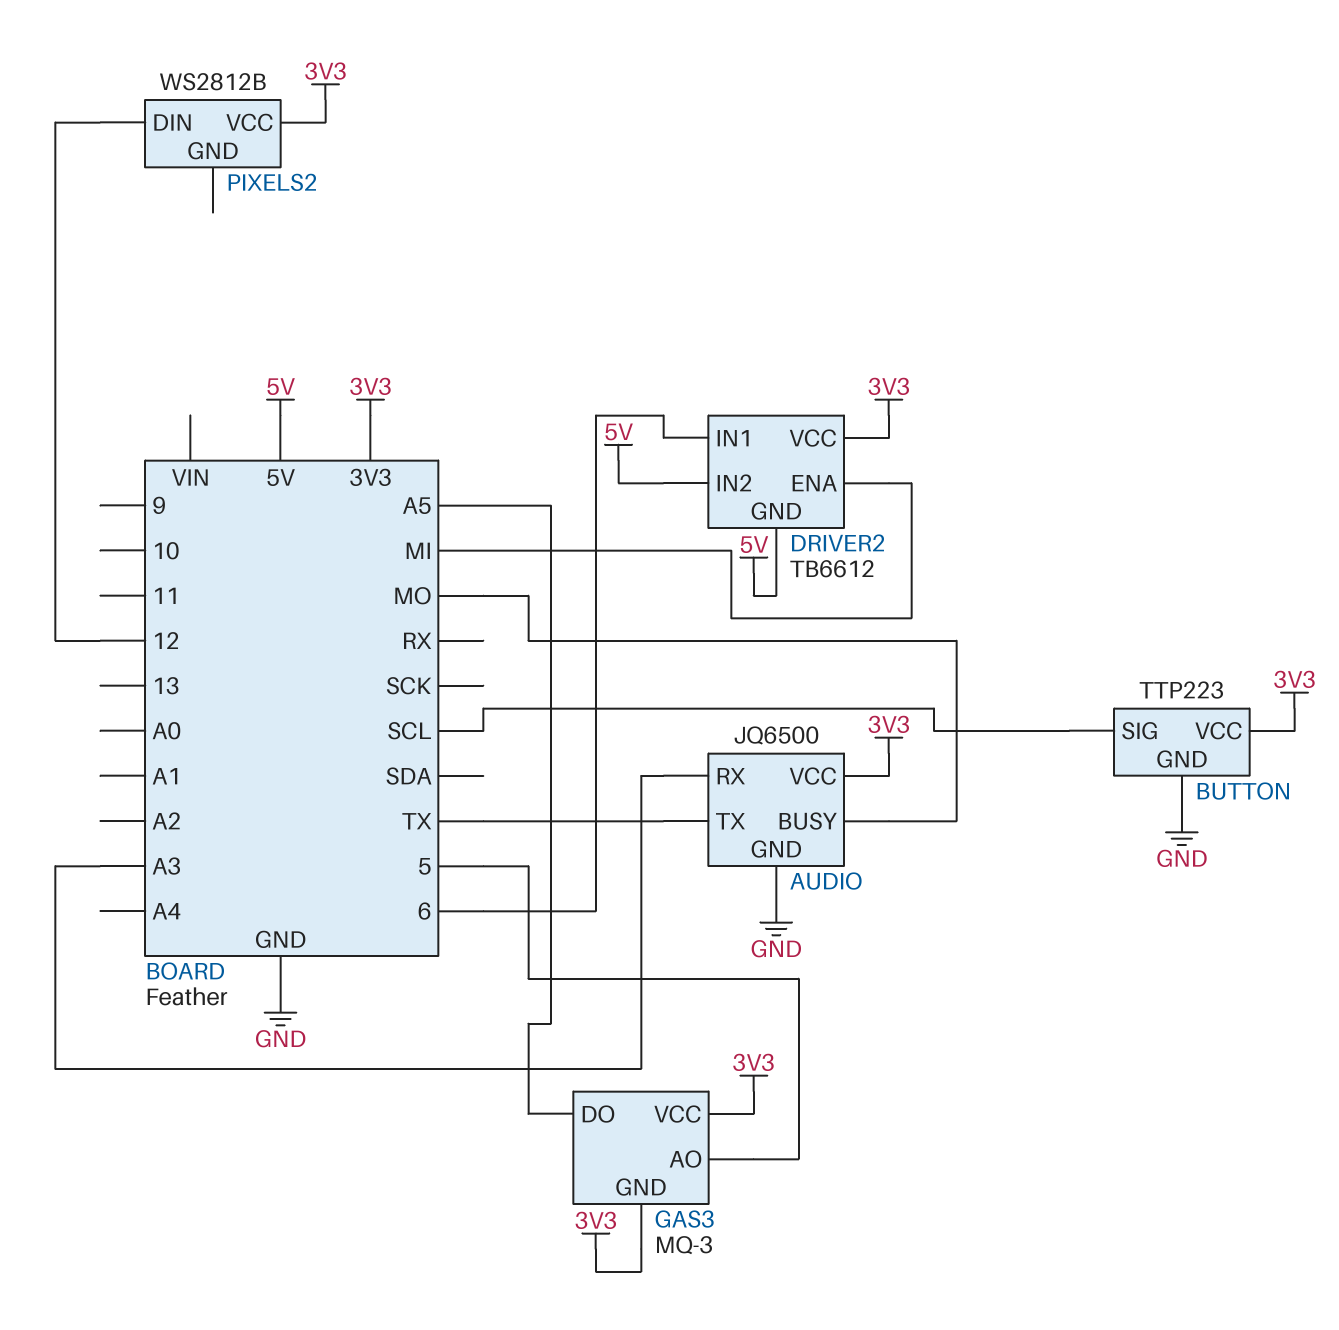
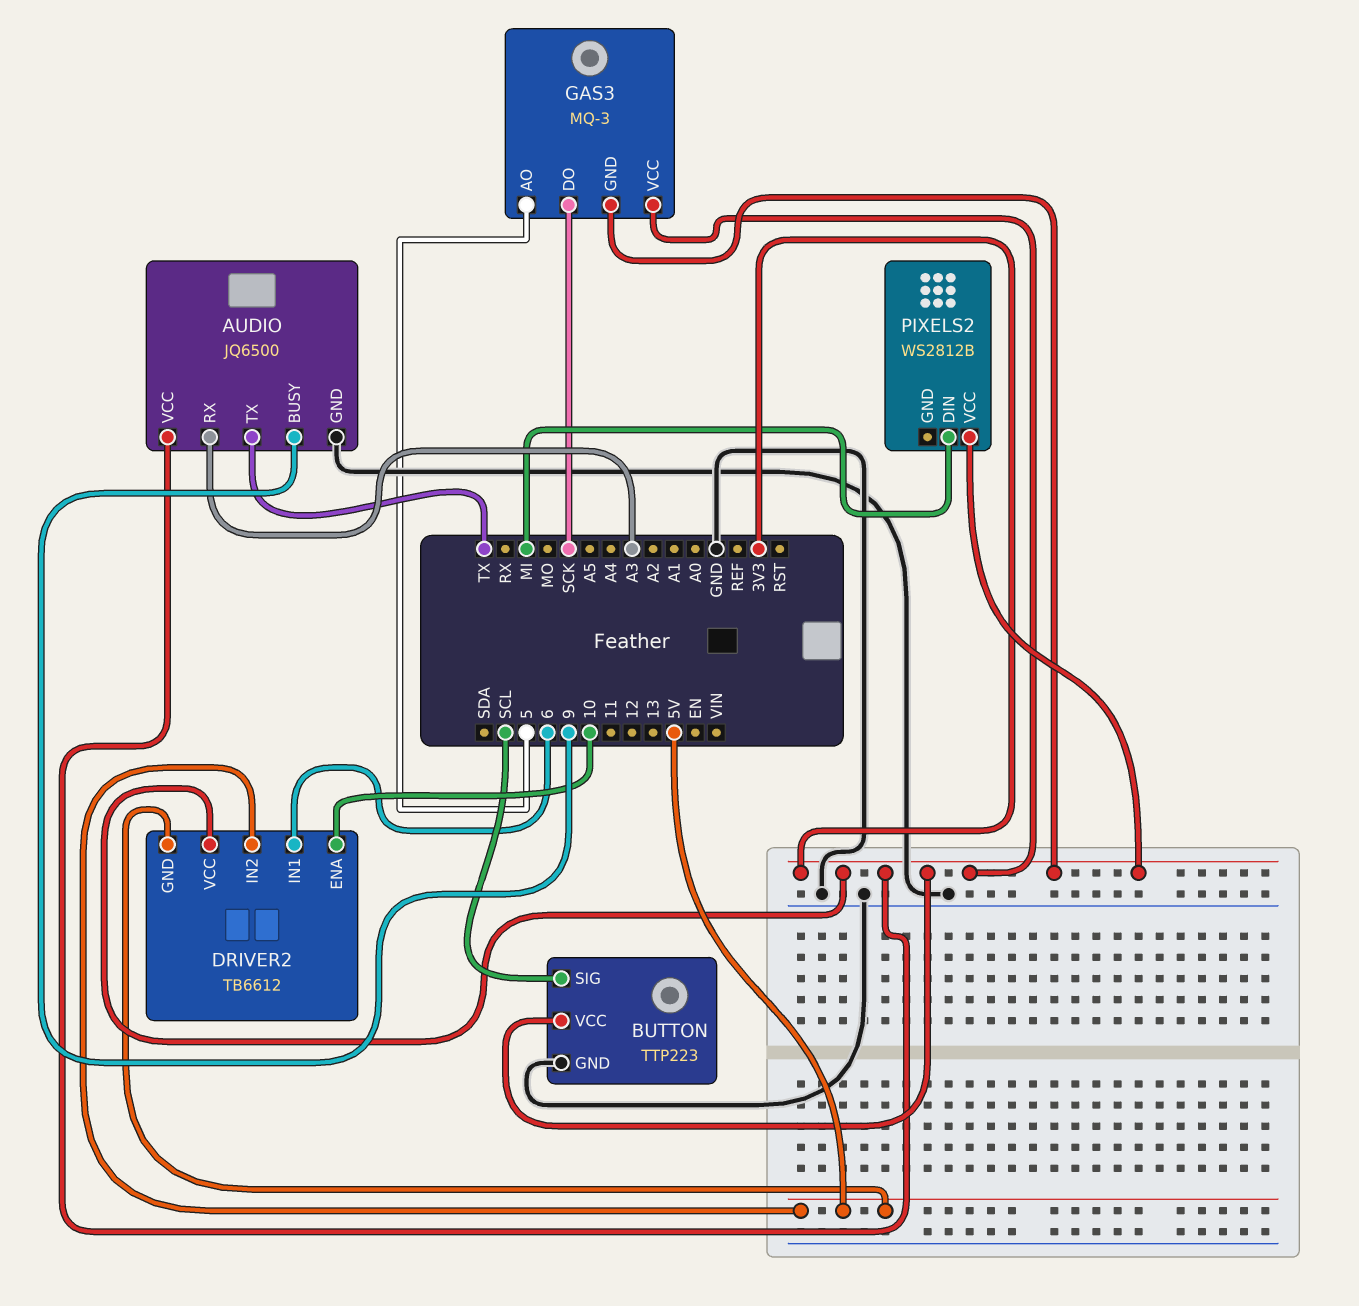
AUDIO pin BUSY: MO -> 9
DRIVER2 pin ENA: MI -> 10
GAS3 pin DO: A5 -> SCK
PIXELS2 pin DIN: 12 -> MI

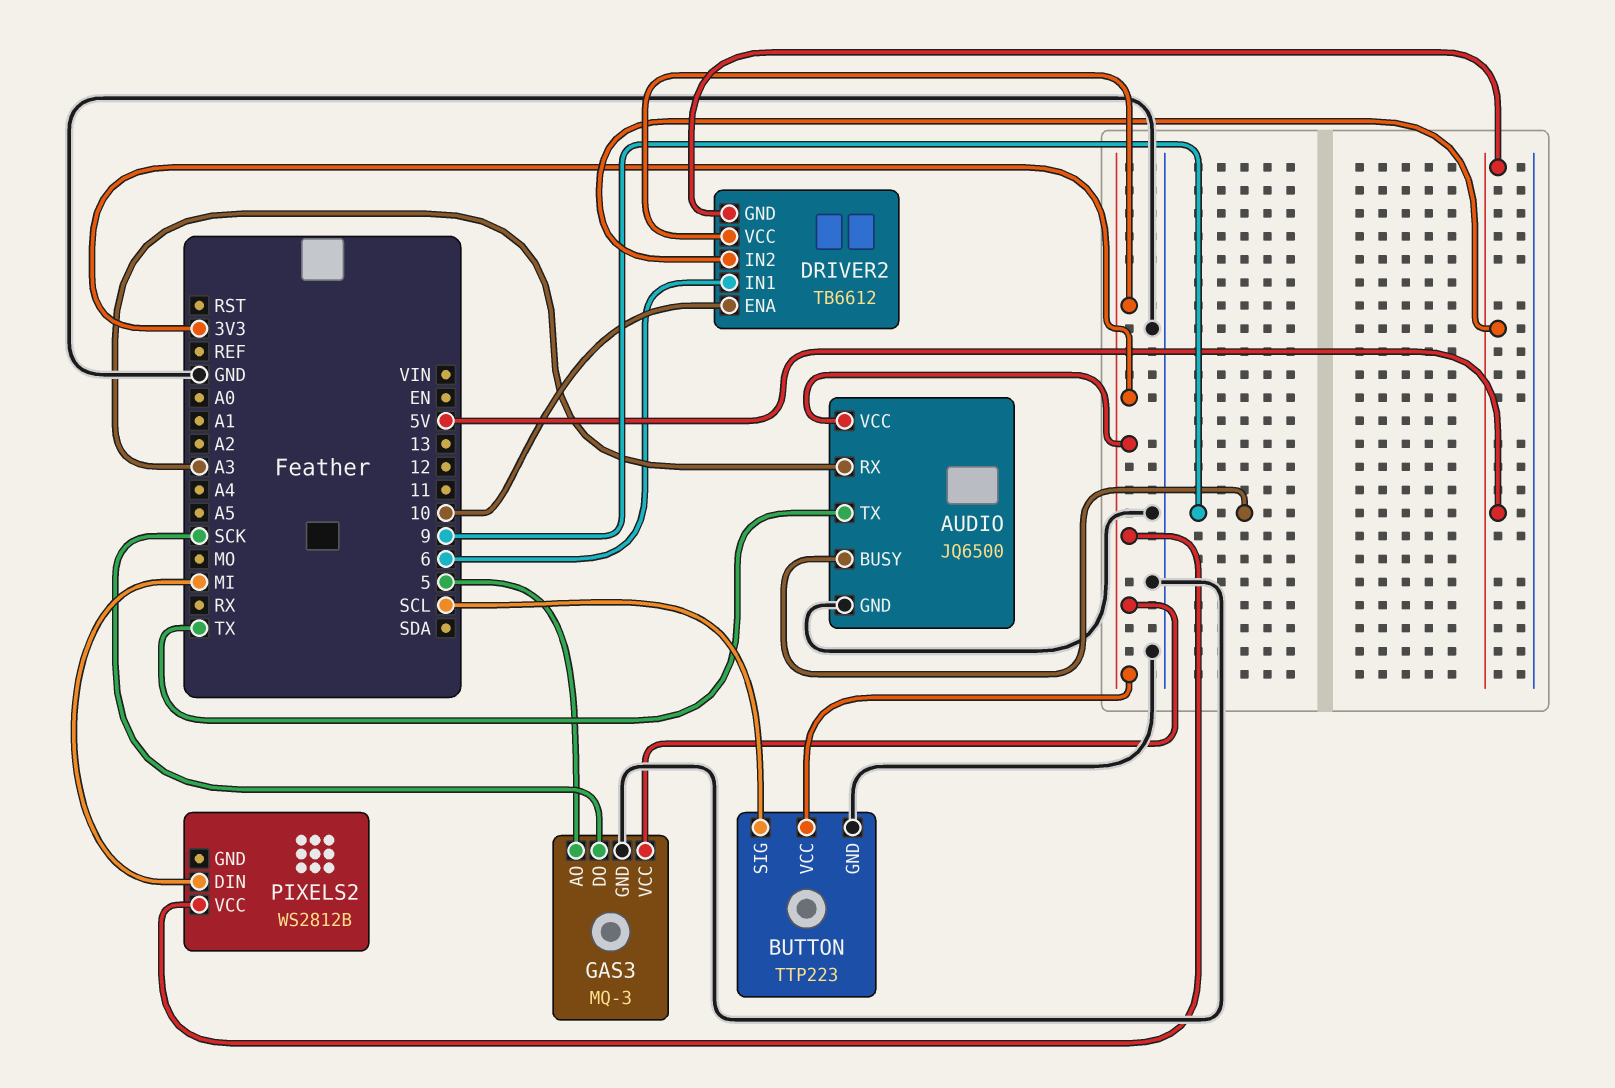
GAS3 pin GND: 3V3 -> GND

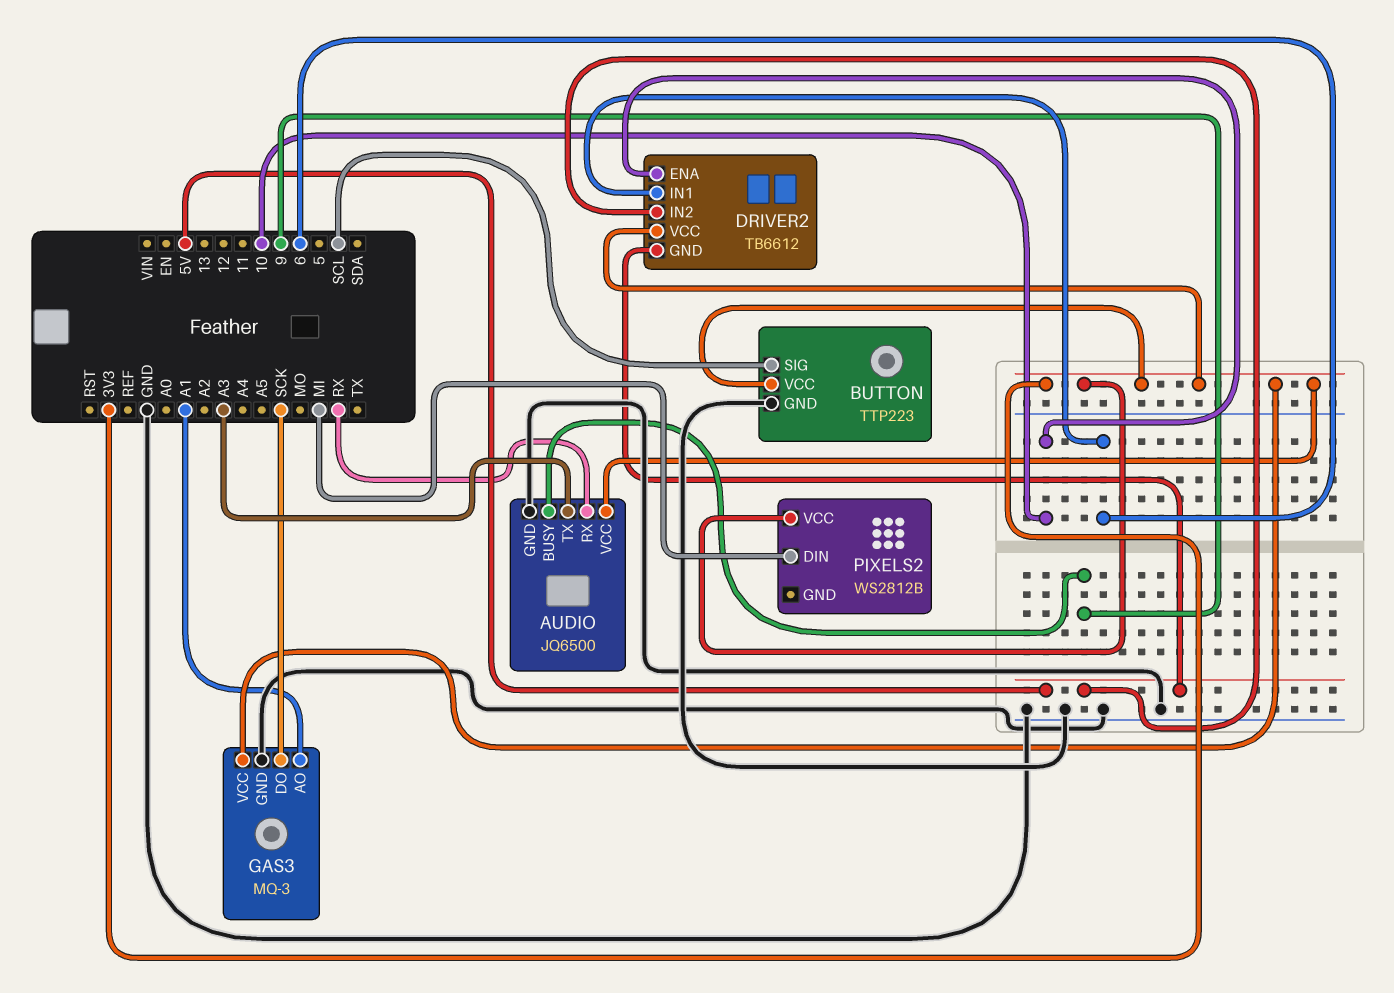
AUDIO pin RX: A3 -> RX
AUDIO pin TX: TX -> A3
GAS3 pin AO: 5 -> A1

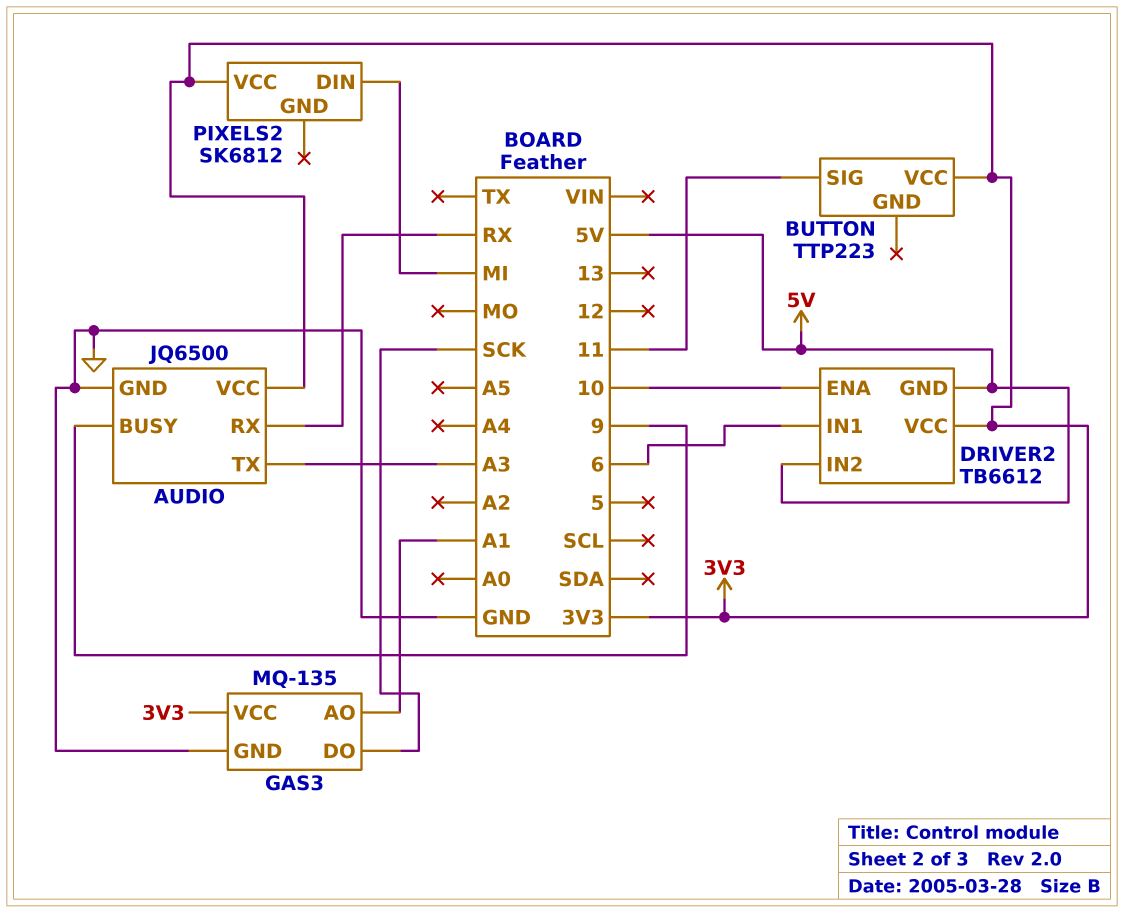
BUTTON pin GND: GND -> none
BUTTON pin SIG: SCL -> 11
GAS3: MQ-3 -> MQ-135
PIXELS2: WS2812B -> SK6812

